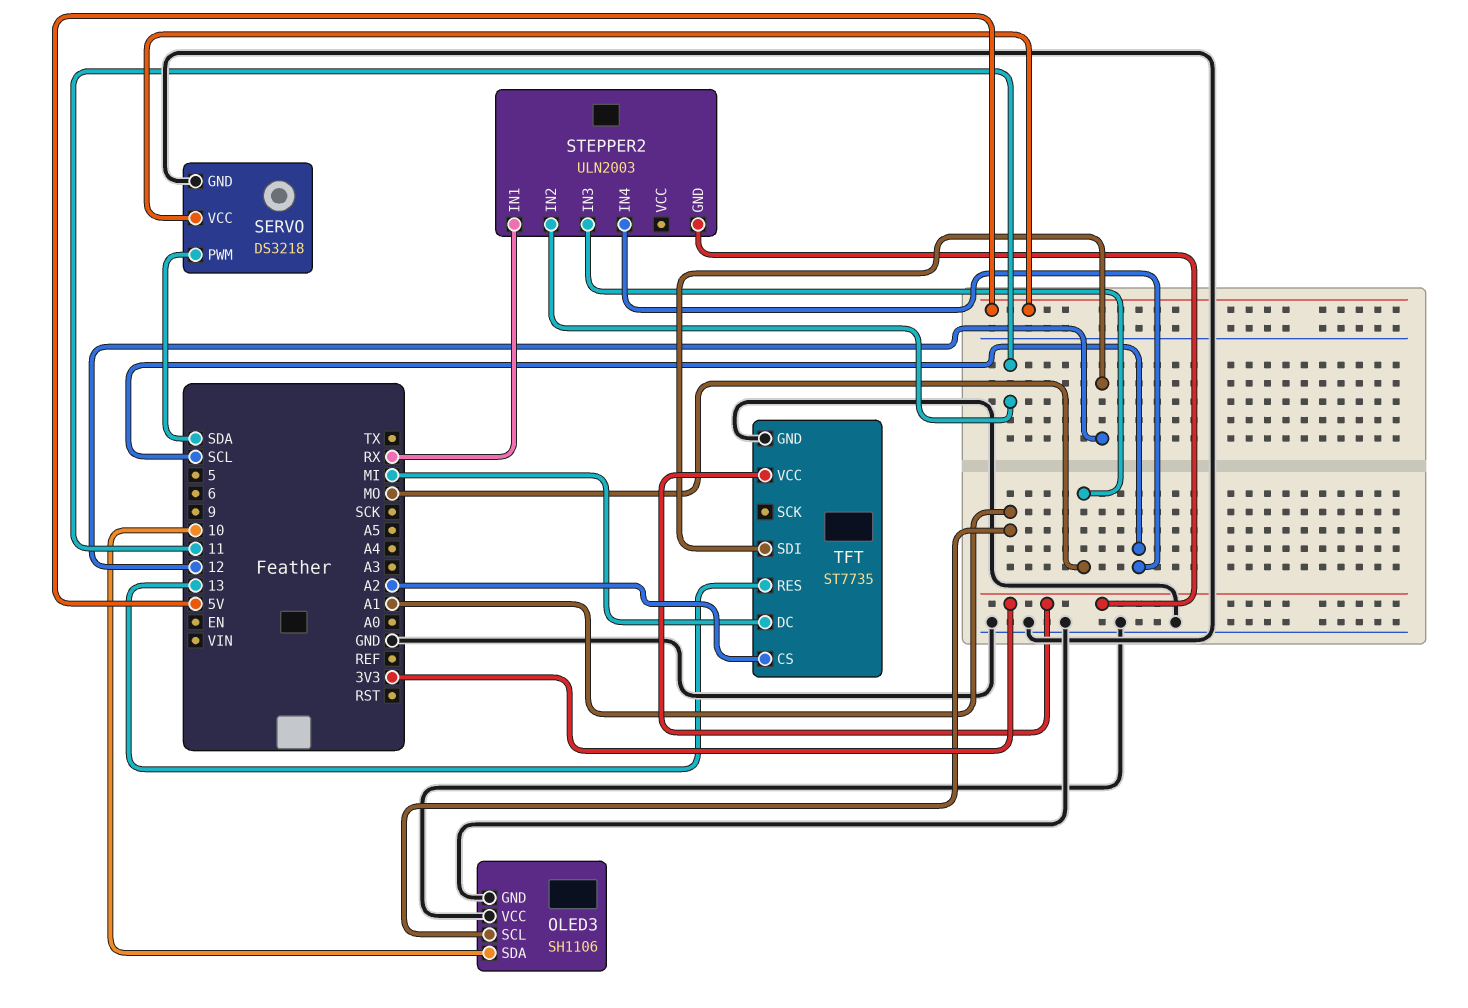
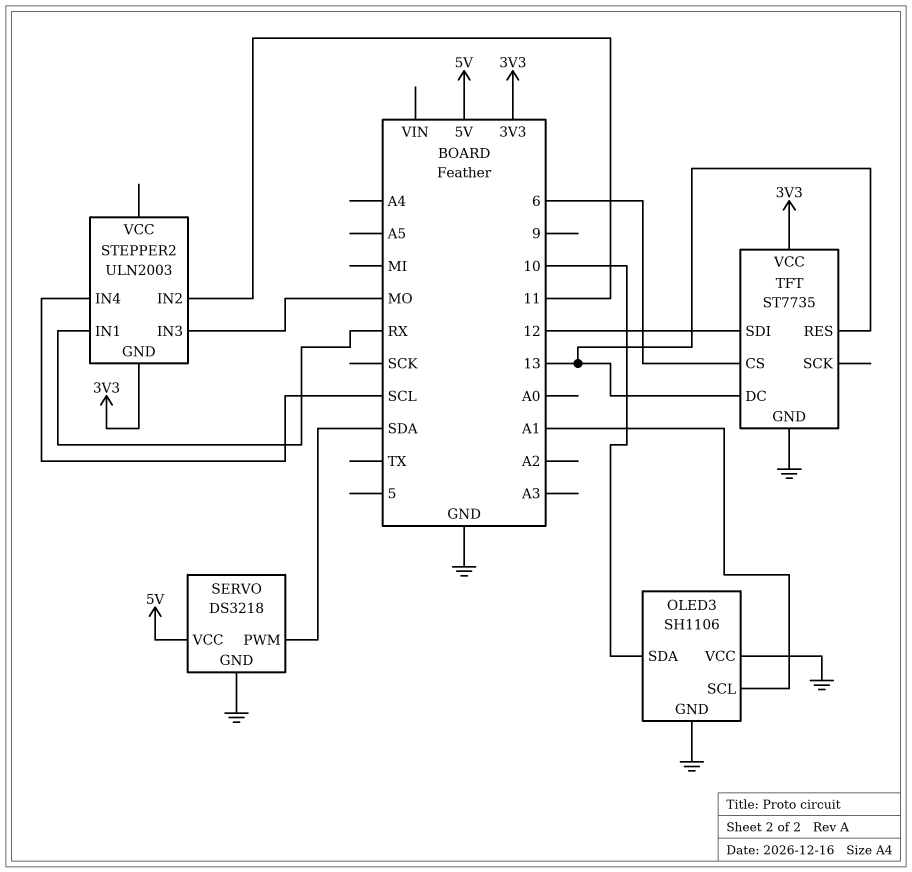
TFT pin CS: A2 -> 6
TFT pin DC: MI -> 13

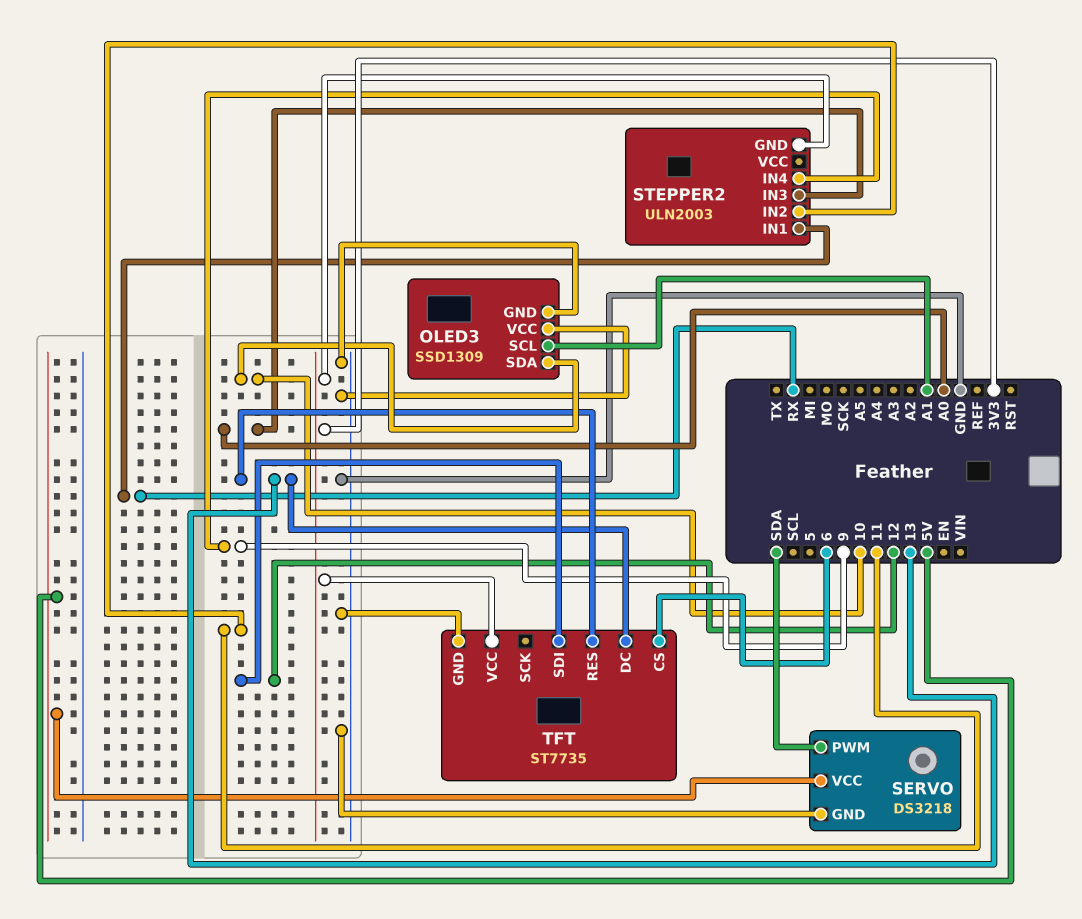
OLED3: SH1106 -> SSD1309
STEPPER2 pin IN3: MO -> A0
STEPPER2 pin IN4: SCL -> 9

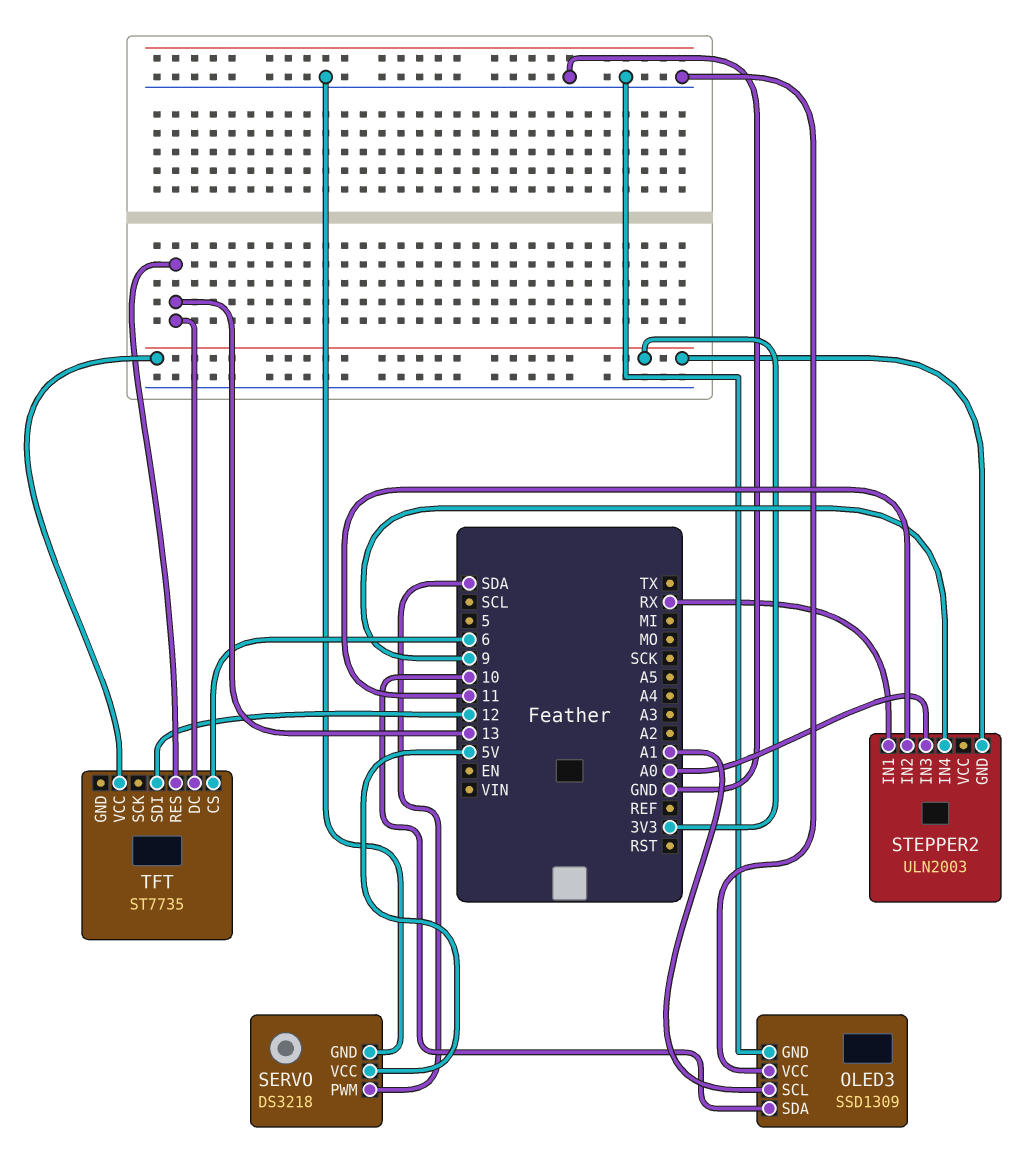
TFT pin GND: GND -> none

